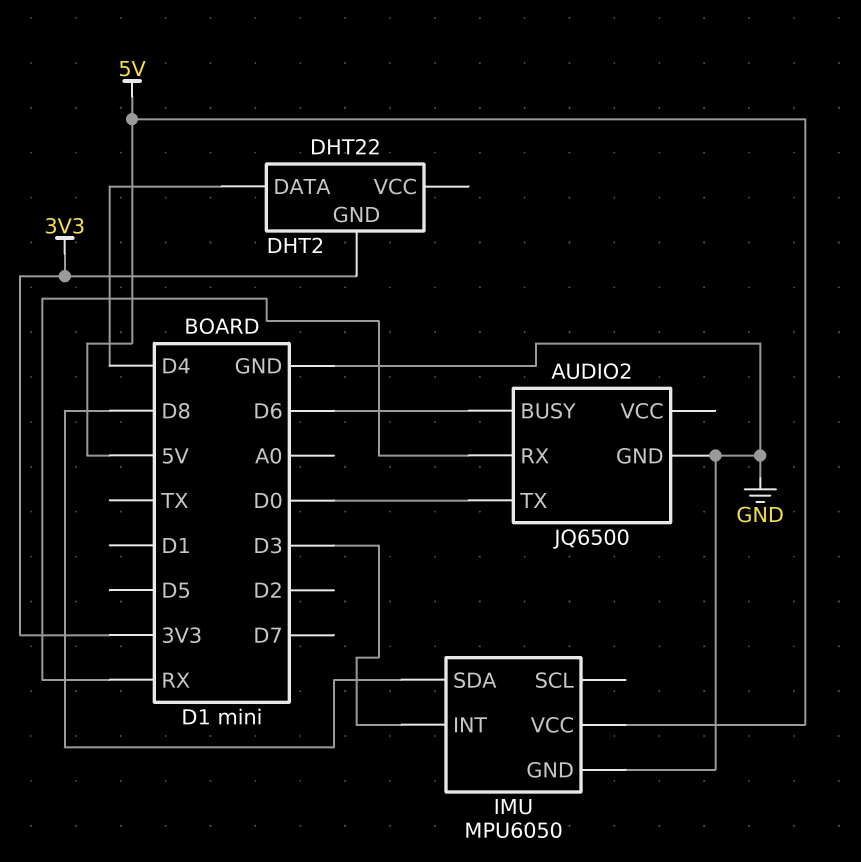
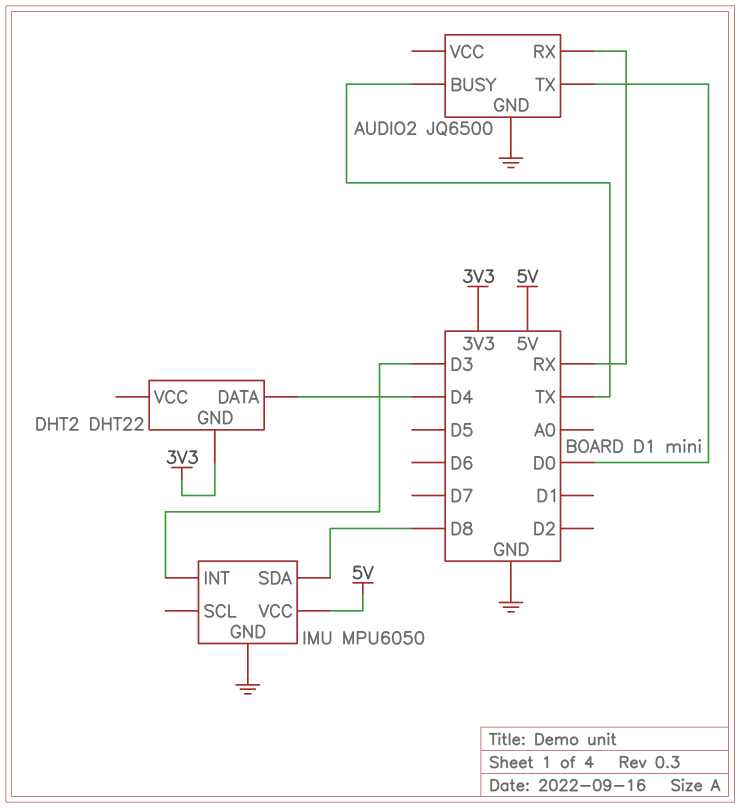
AUDIO2 pin BUSY: D6 -> TX

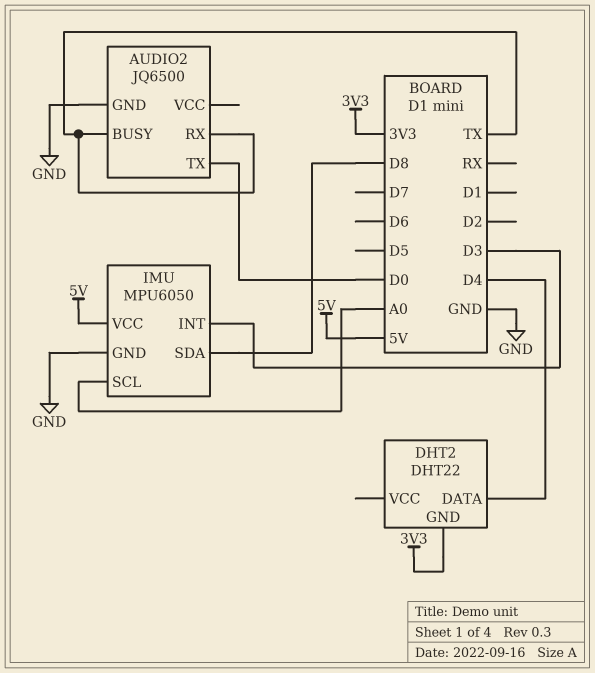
AUDIO2 pin RX: RX -> TX
IMU pin SCL: none -> A0

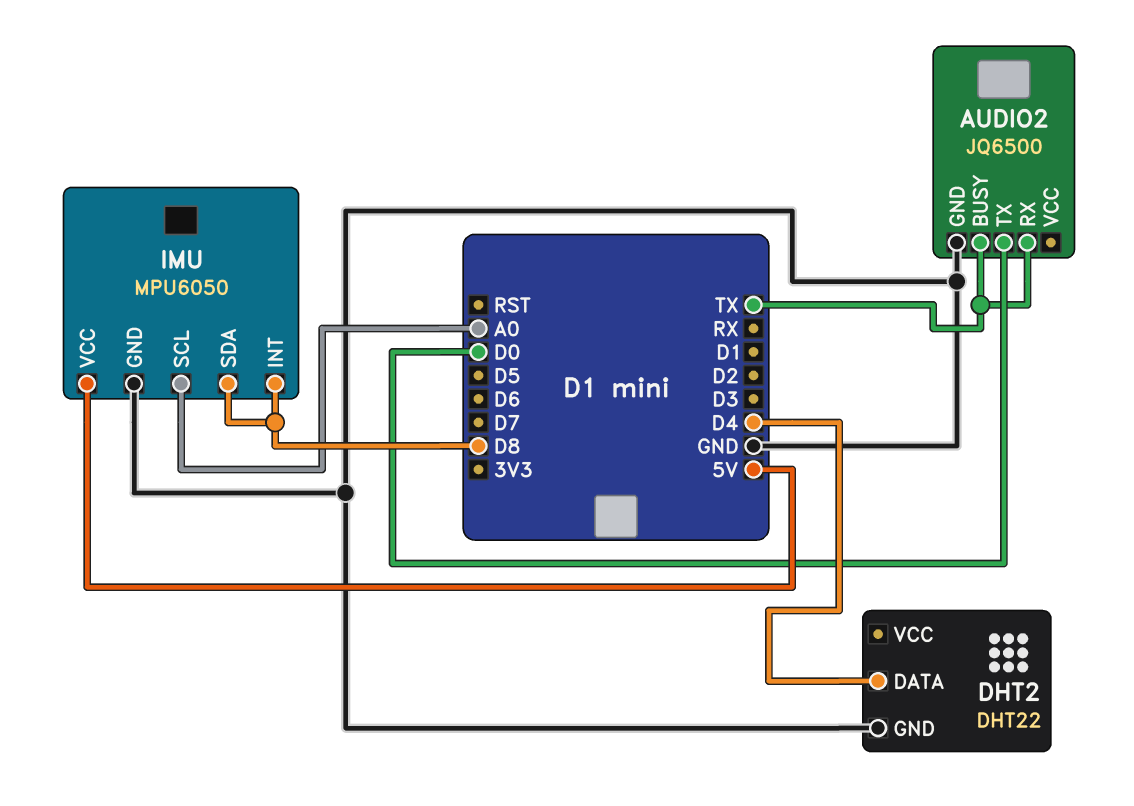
DHT2 pin GND: 3V3 -> GND
IMU pin INT: D3 -> D8

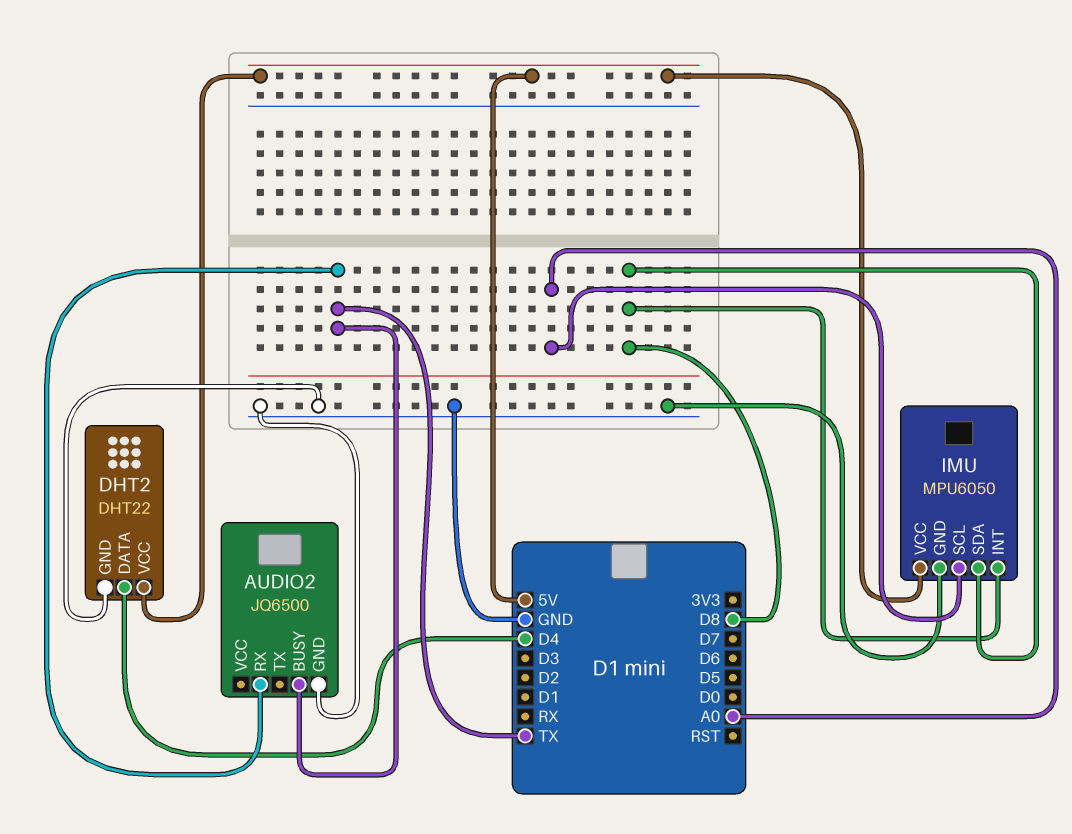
AUDIO2 pin TX: D0 -> none
DHT2 pin VCC: none -> 5V

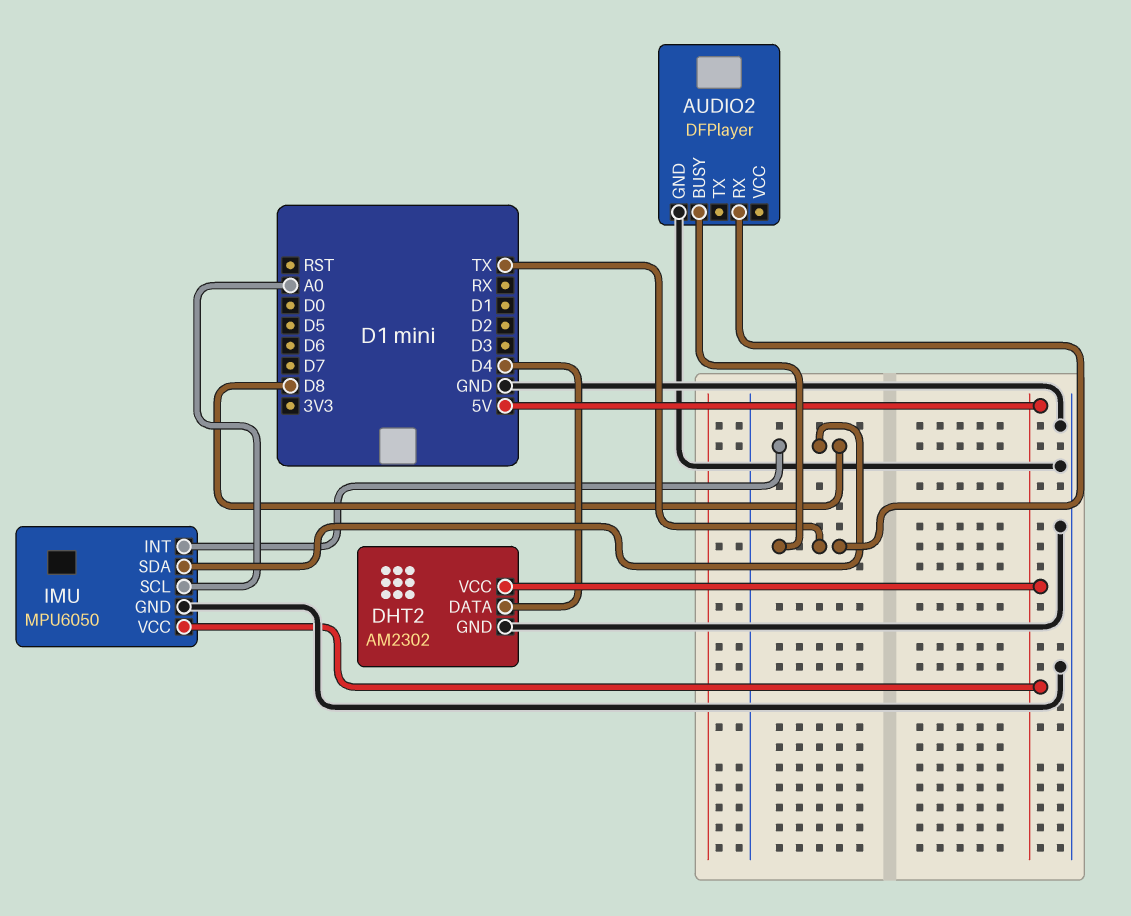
AUDIO2: JQ6500 -> DFPlayer
DHT2: DHT22 -> AM2302

